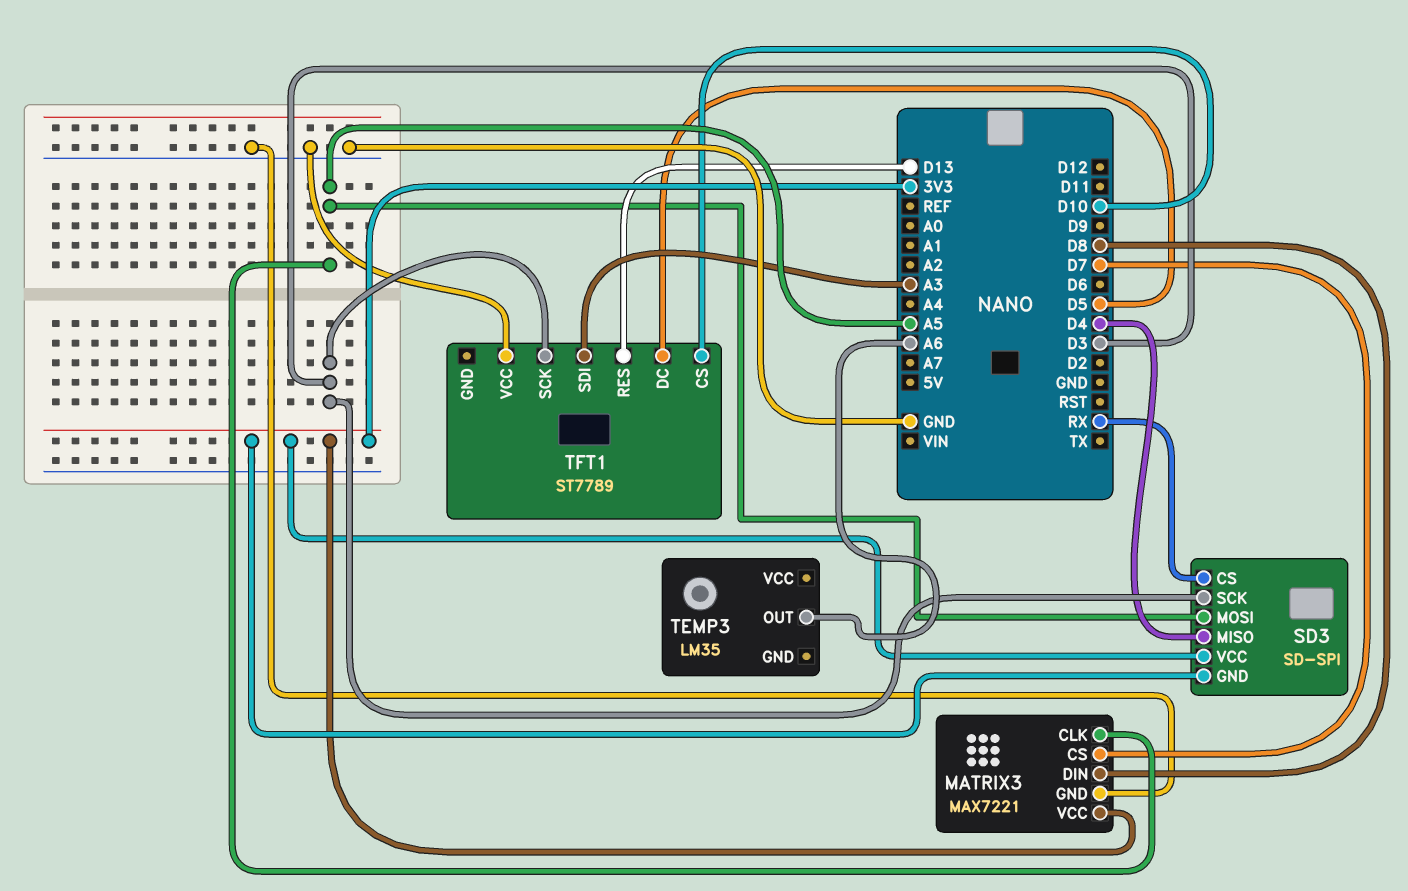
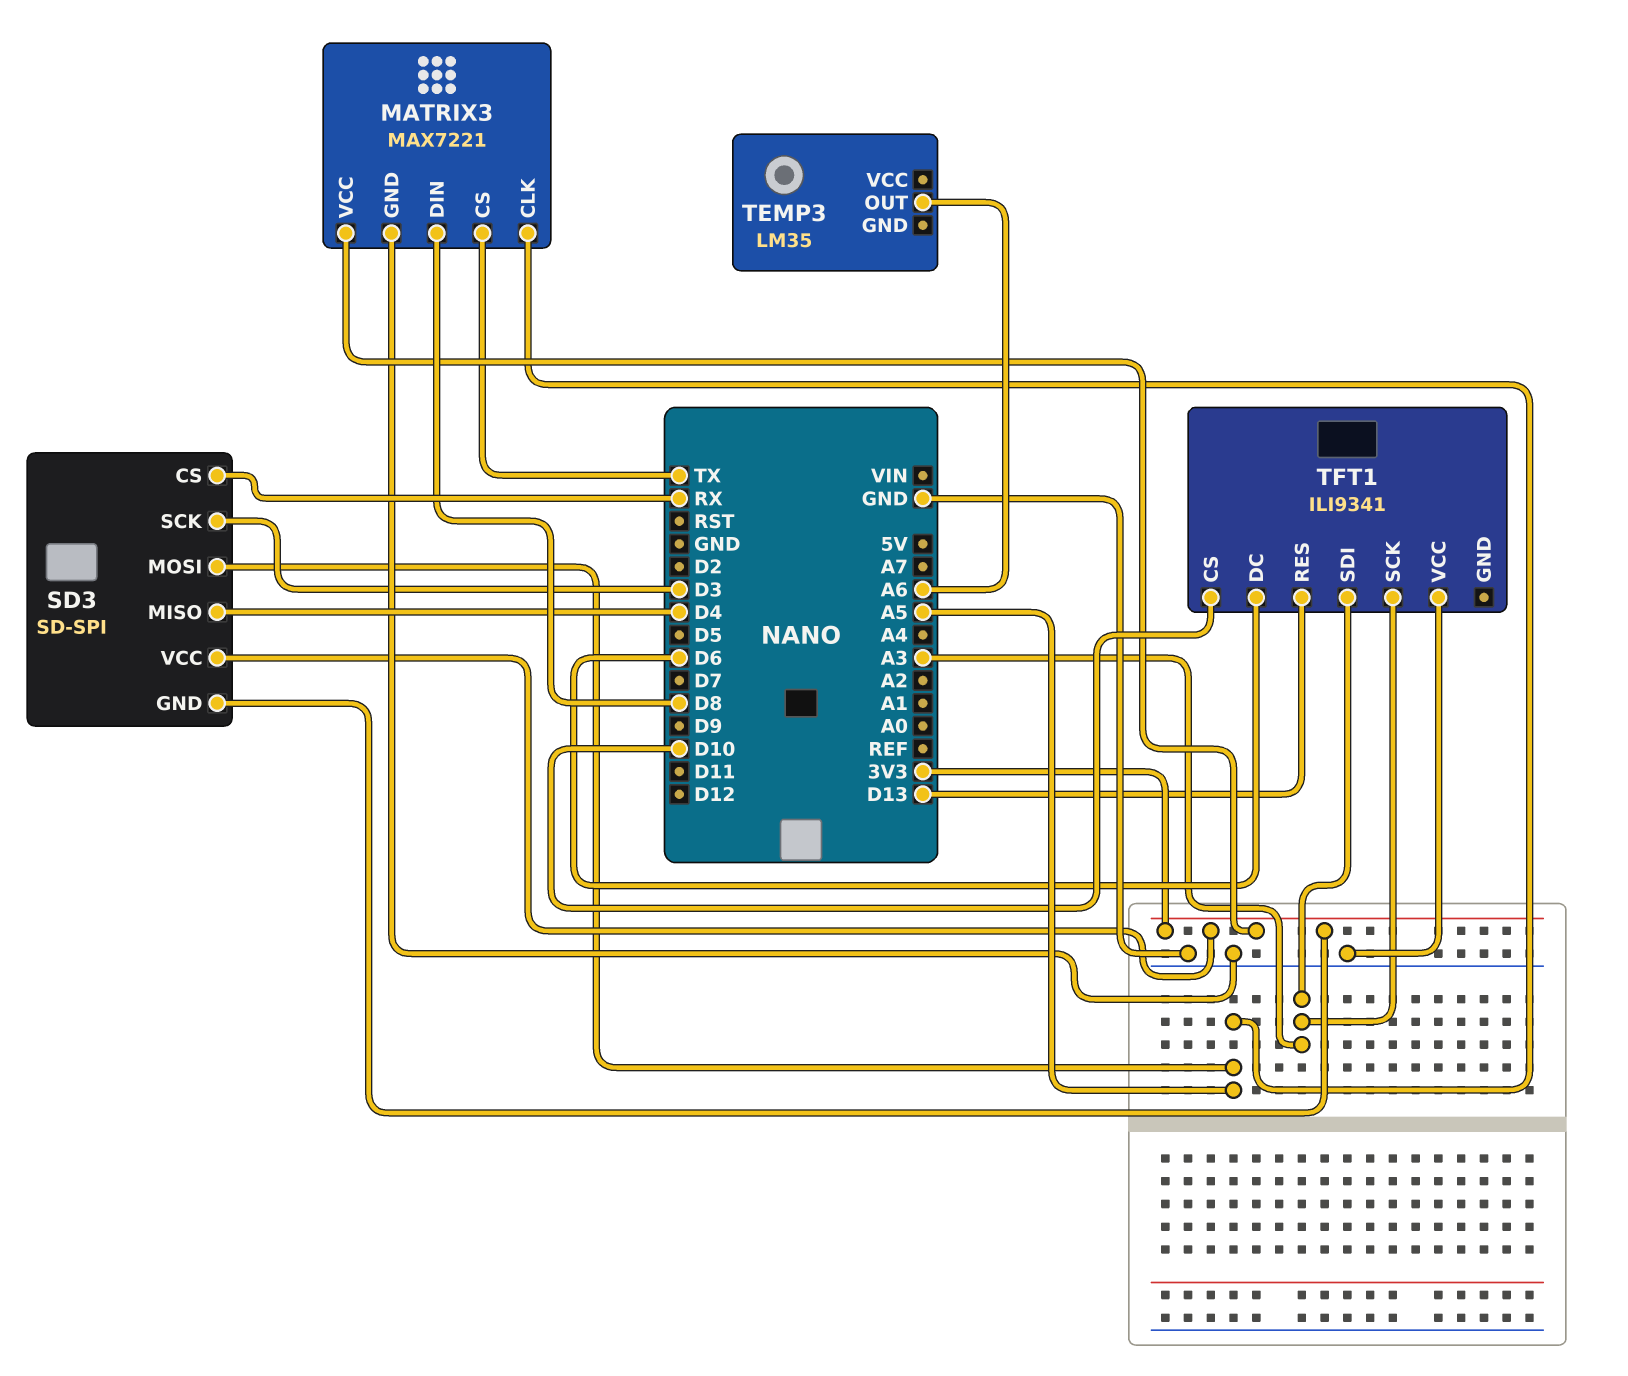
MATRIX3 pin CS: D7 -> TX
TFT1: ST7789 -> ILI9341
TFT1 pin DC: D5 -> D6
TFT1 pin SCK: D3 -> A3

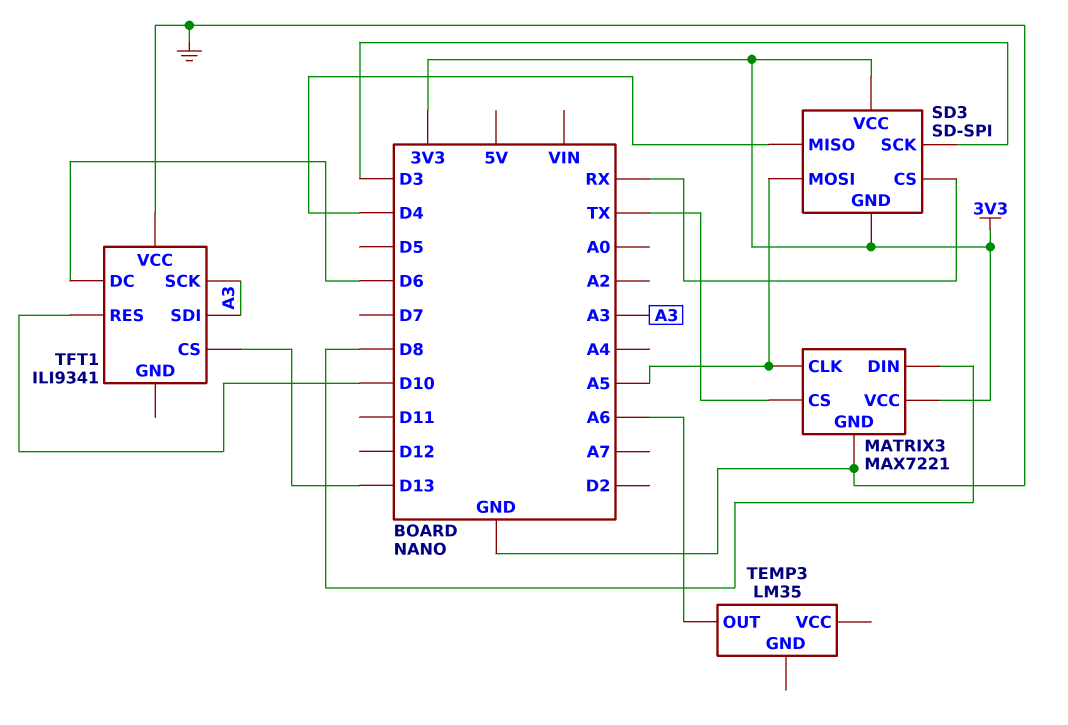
TFT1 pin CS: D10 -> D13
TFT1 pin RES: D13 -> D10

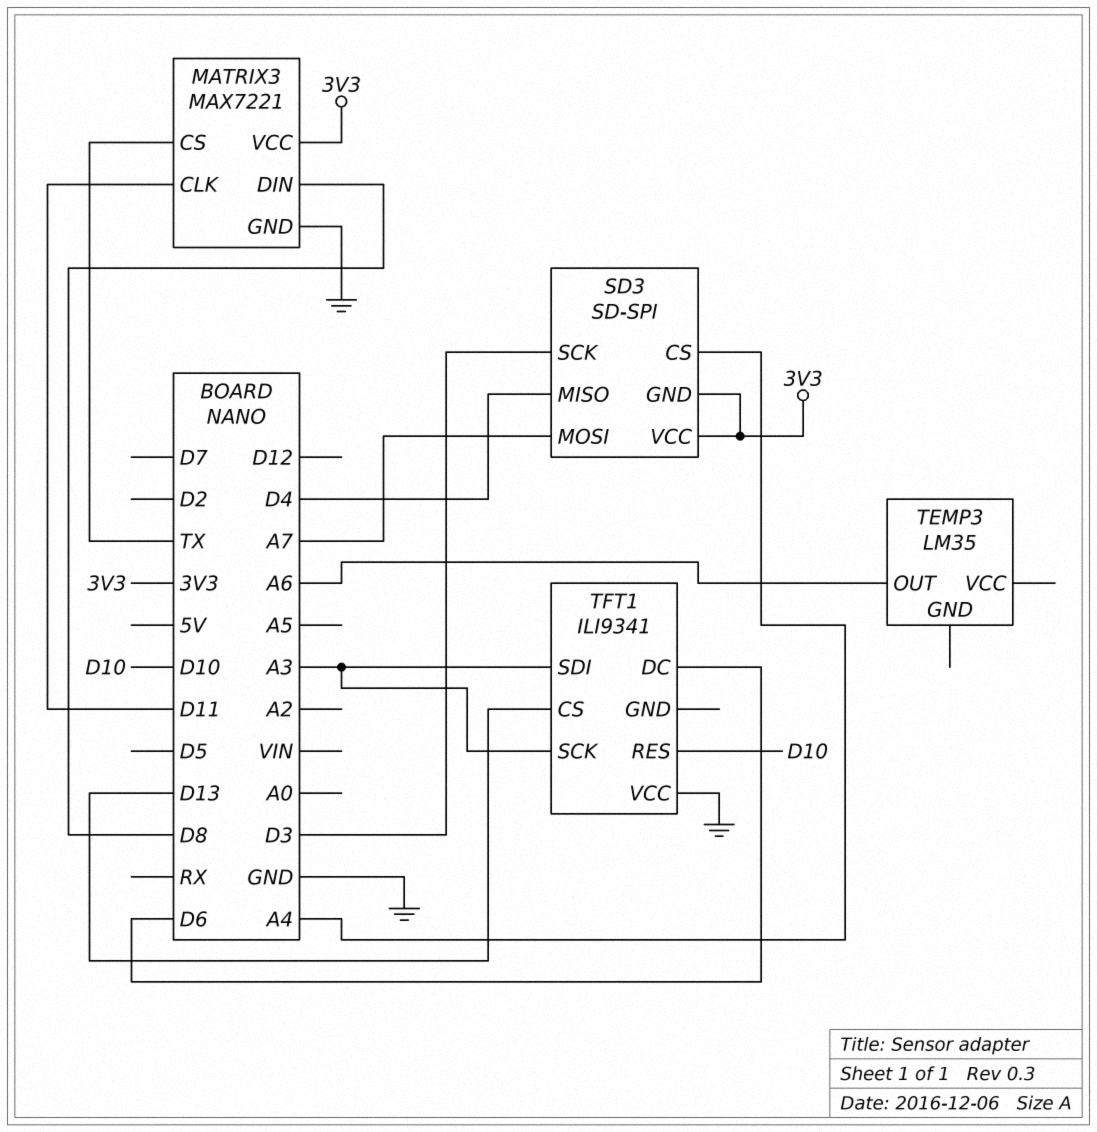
MATRIX3 pin CLK: A5 -> D11
SD3 pin CS: RX -> A4
SD3 pin MOSI: A5 -> A7

